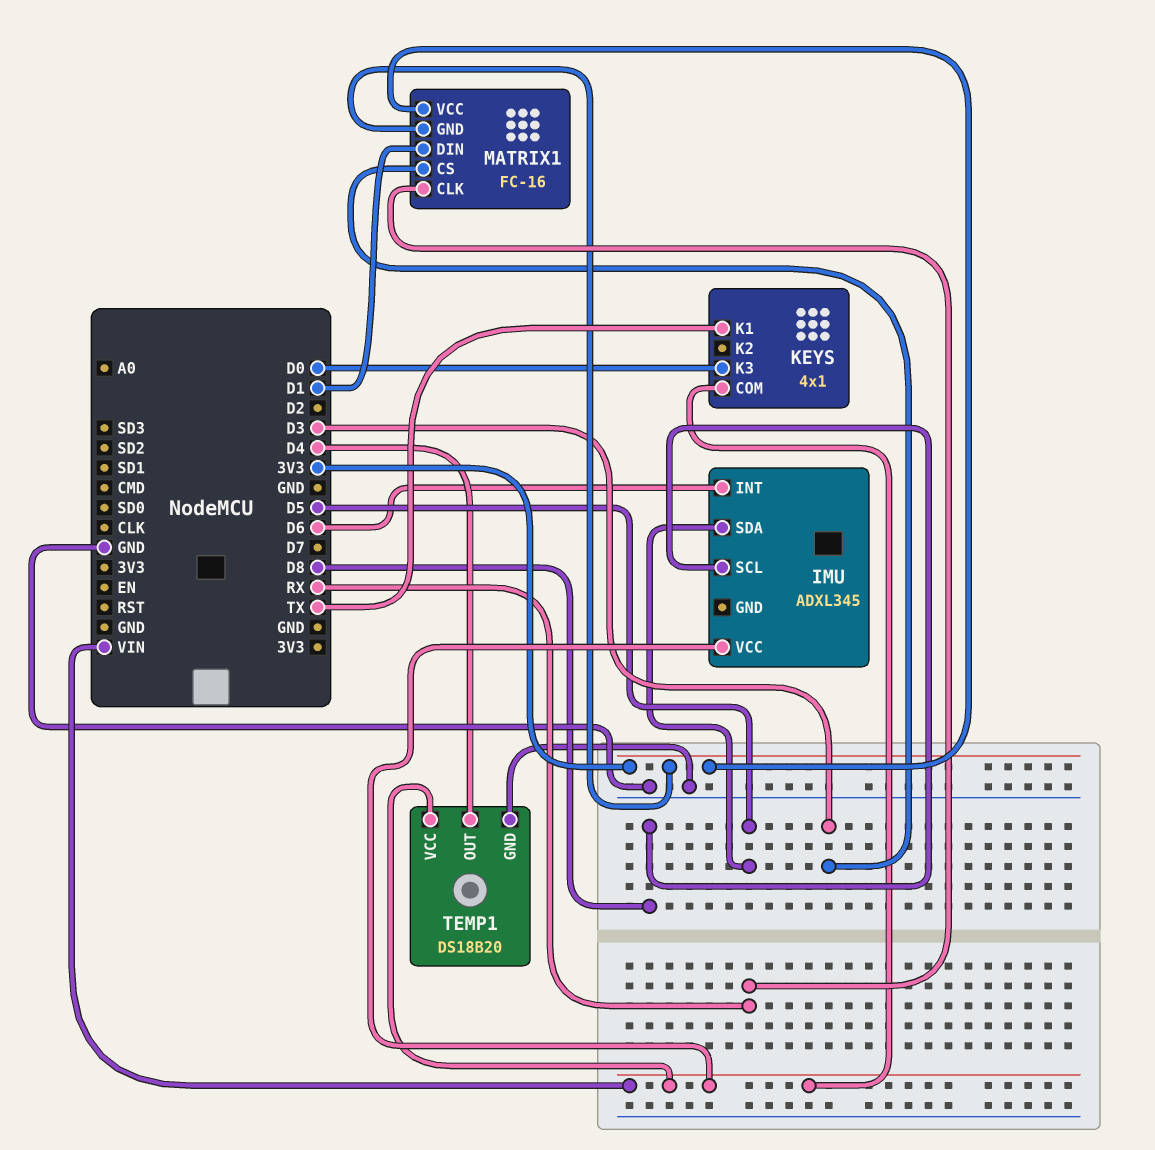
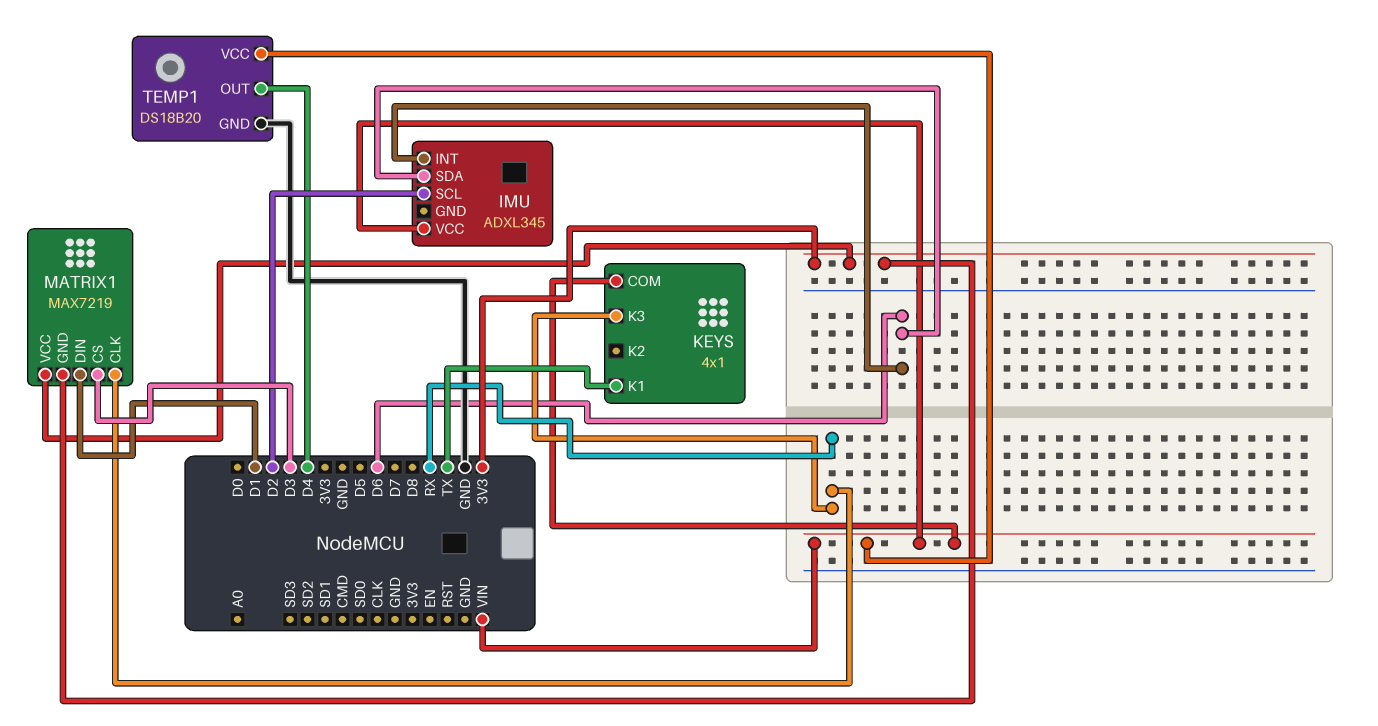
IMU pin SCL: D8 -> D2
IMU pin SDA: D5 -> D6
KEYS pin K3: D0 -> RX
MATRIX1: FC-16 -> MAX7219

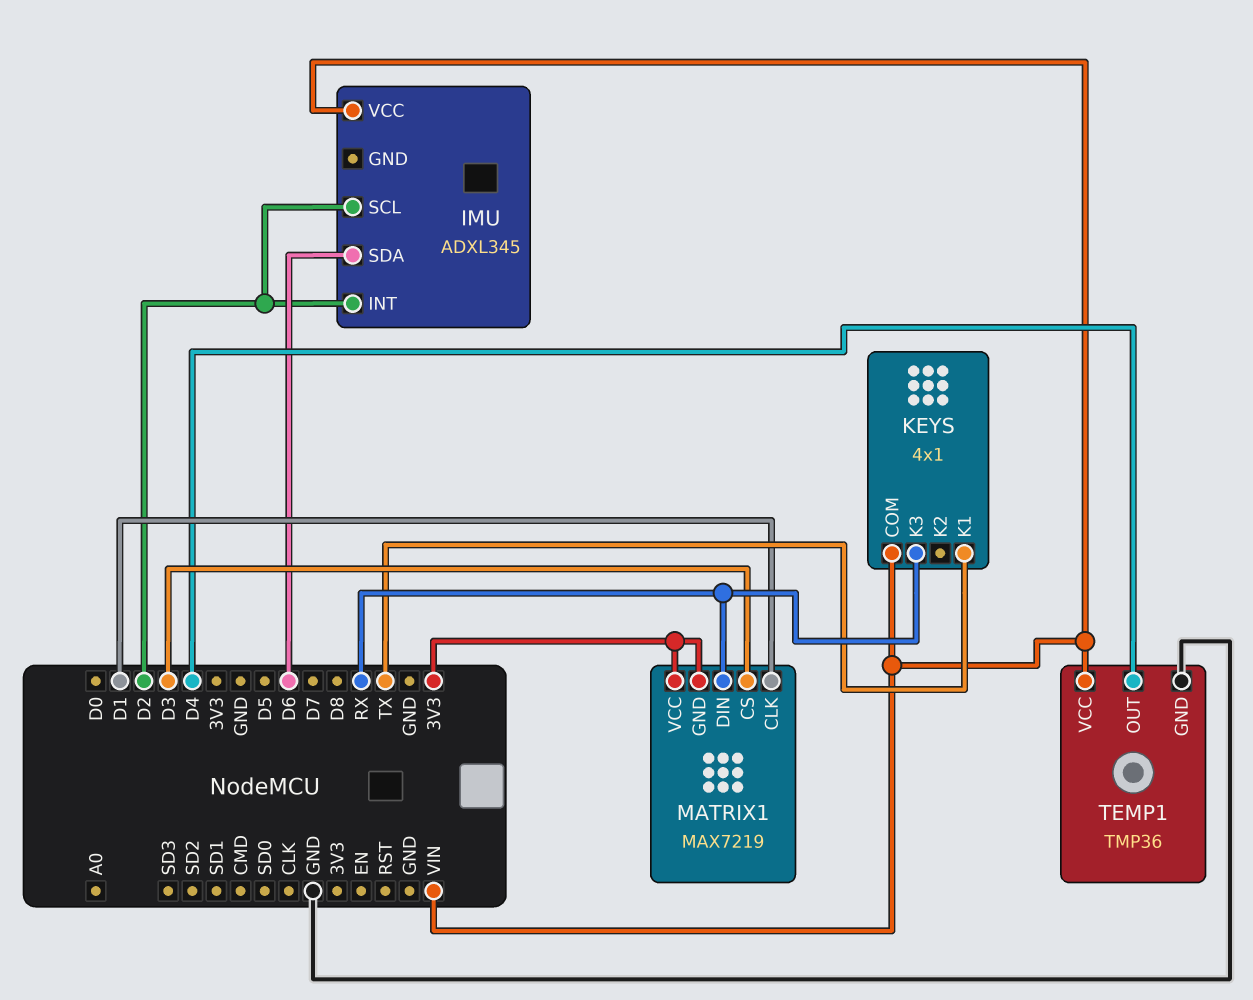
IMU pin INT: D6 -> D2
MATRIX1 pin CLK: RX -> D1
MATRIX1 pin DIN: D1 -> RX
TEMP1: DS18B20 -> TMP36

